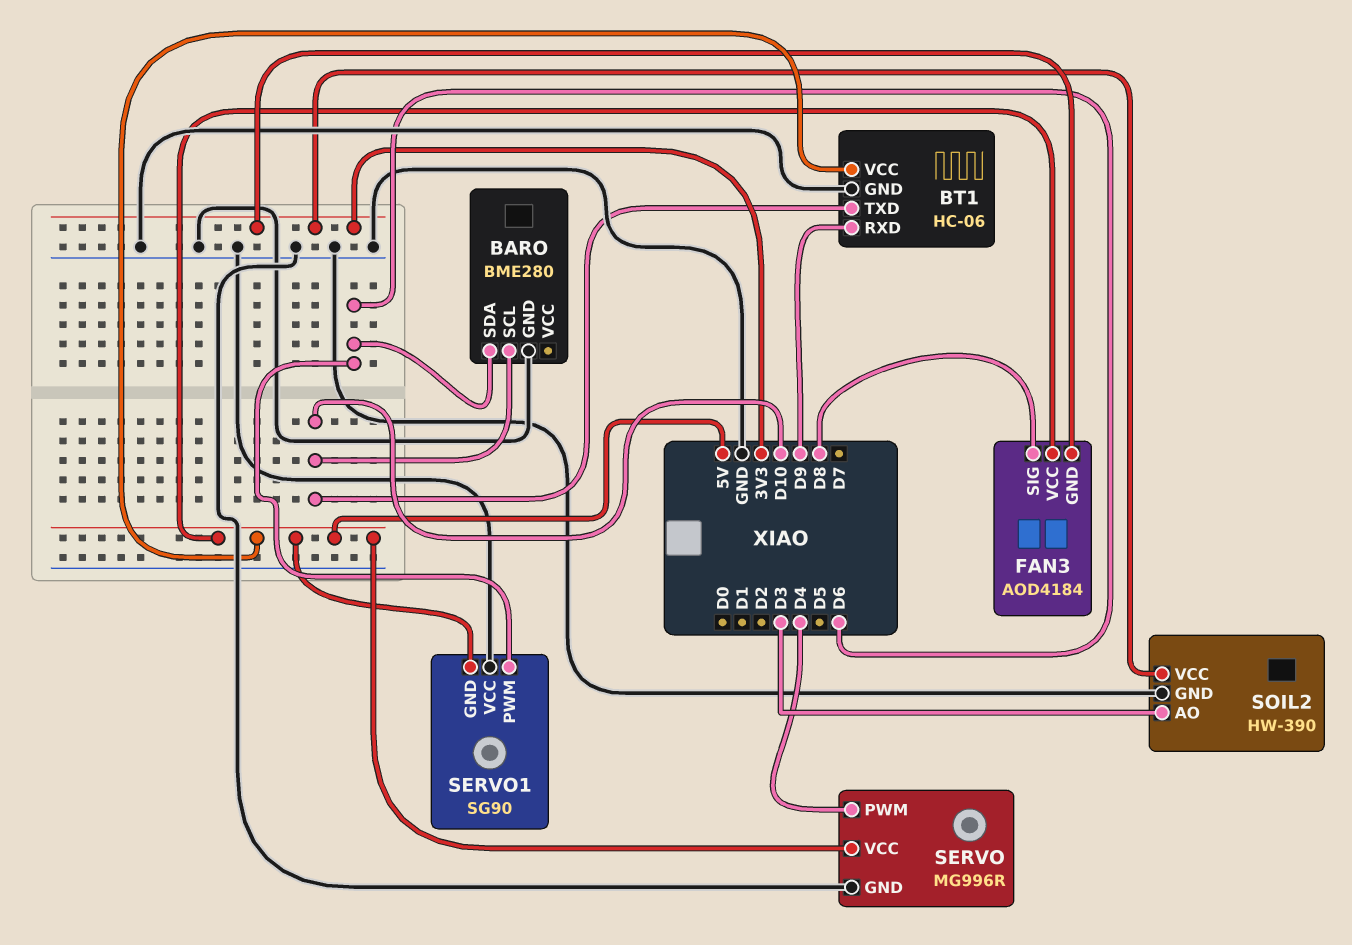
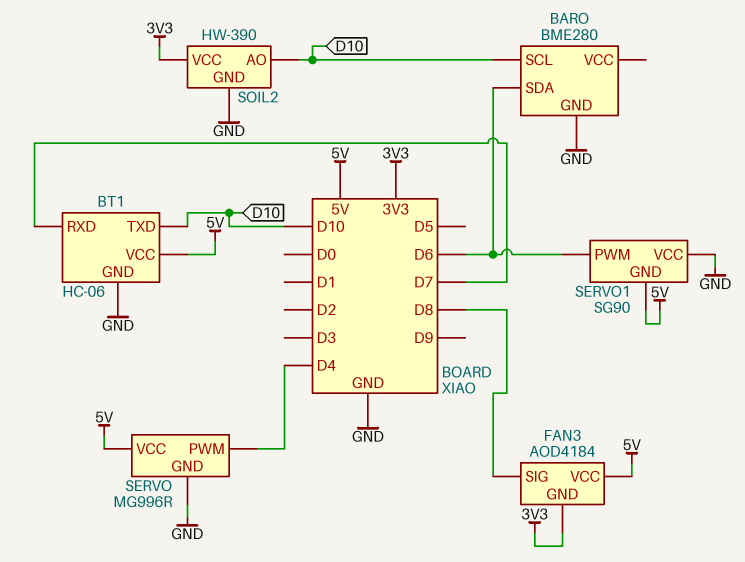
BT1 pin RXD: D9 -> D7
SOIL2 pin AO: D3 -> D10

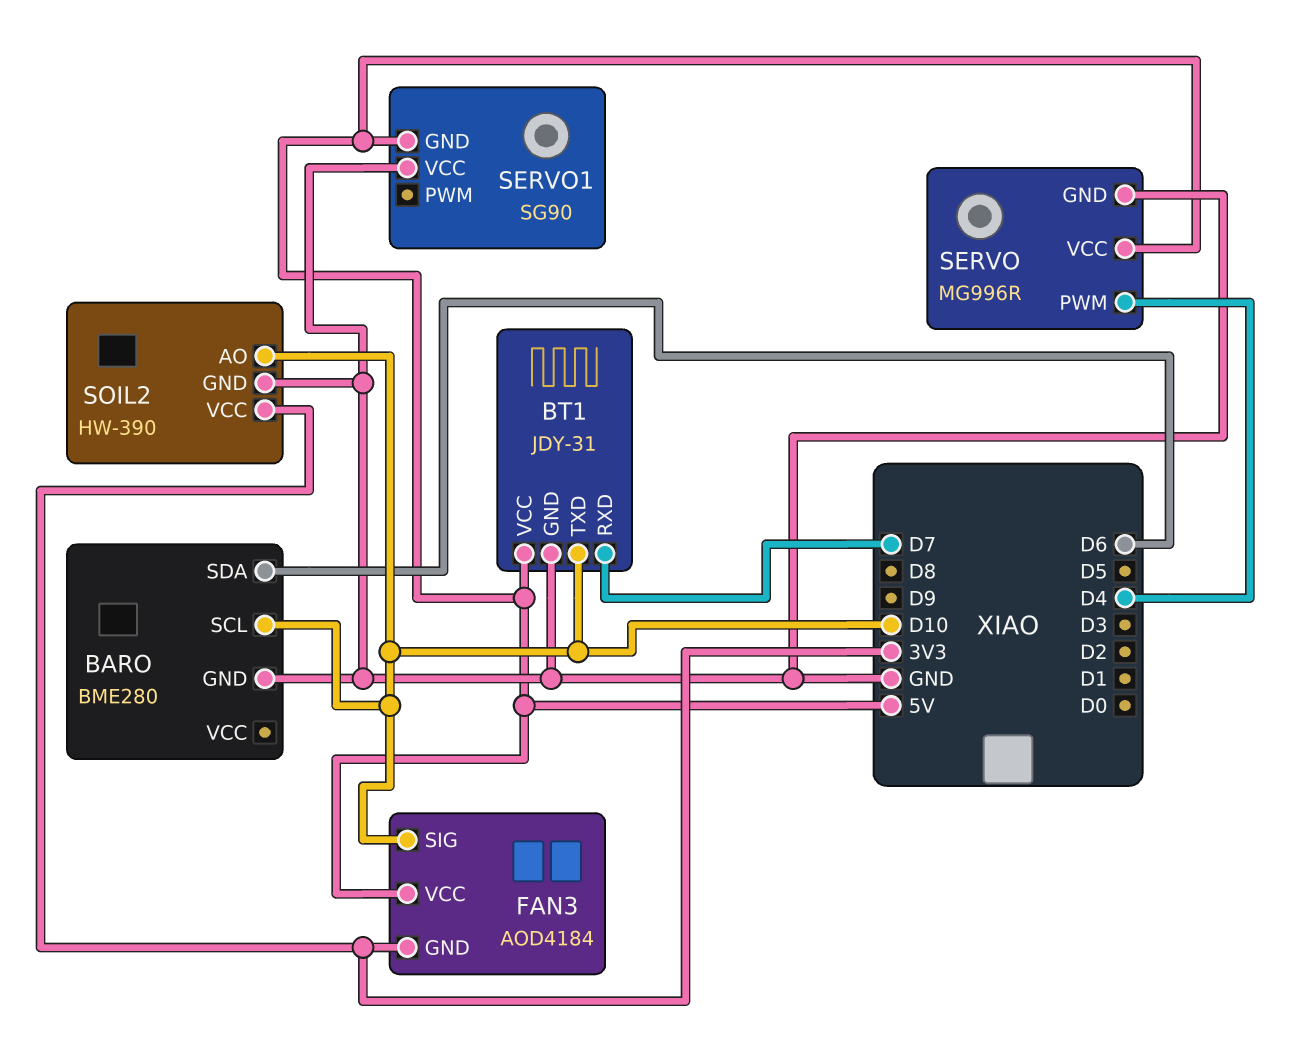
BT1: HC-06 -> JDY-31
FAN3 pin SIG: D8 -> D10
SERVO1 pin PWM: D6 -> none

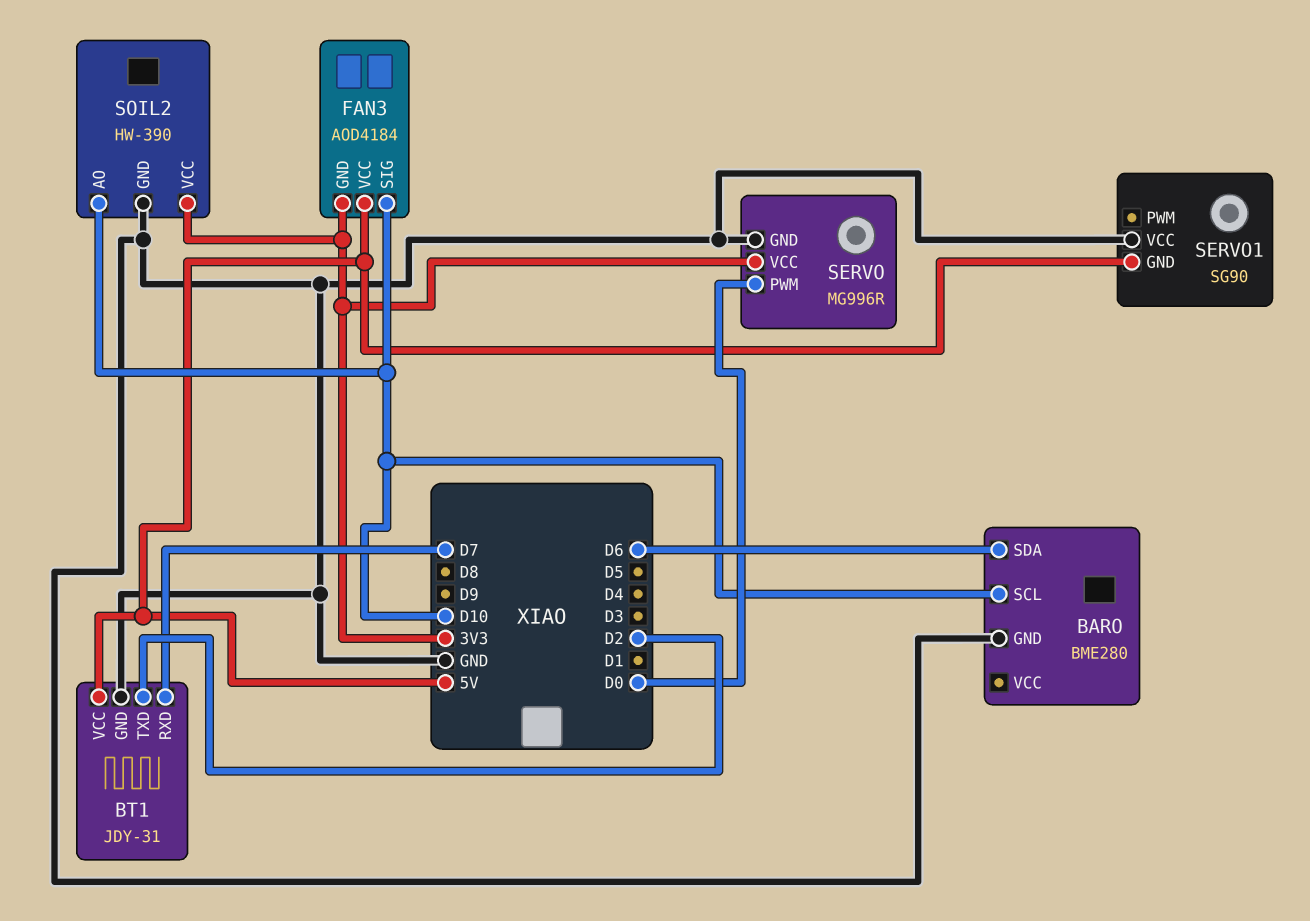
BT1 pin TXD: D10 -> D2
SERVO pin PWM: D4 -> D0
SERVO pin VCC: 5V -> 3V3

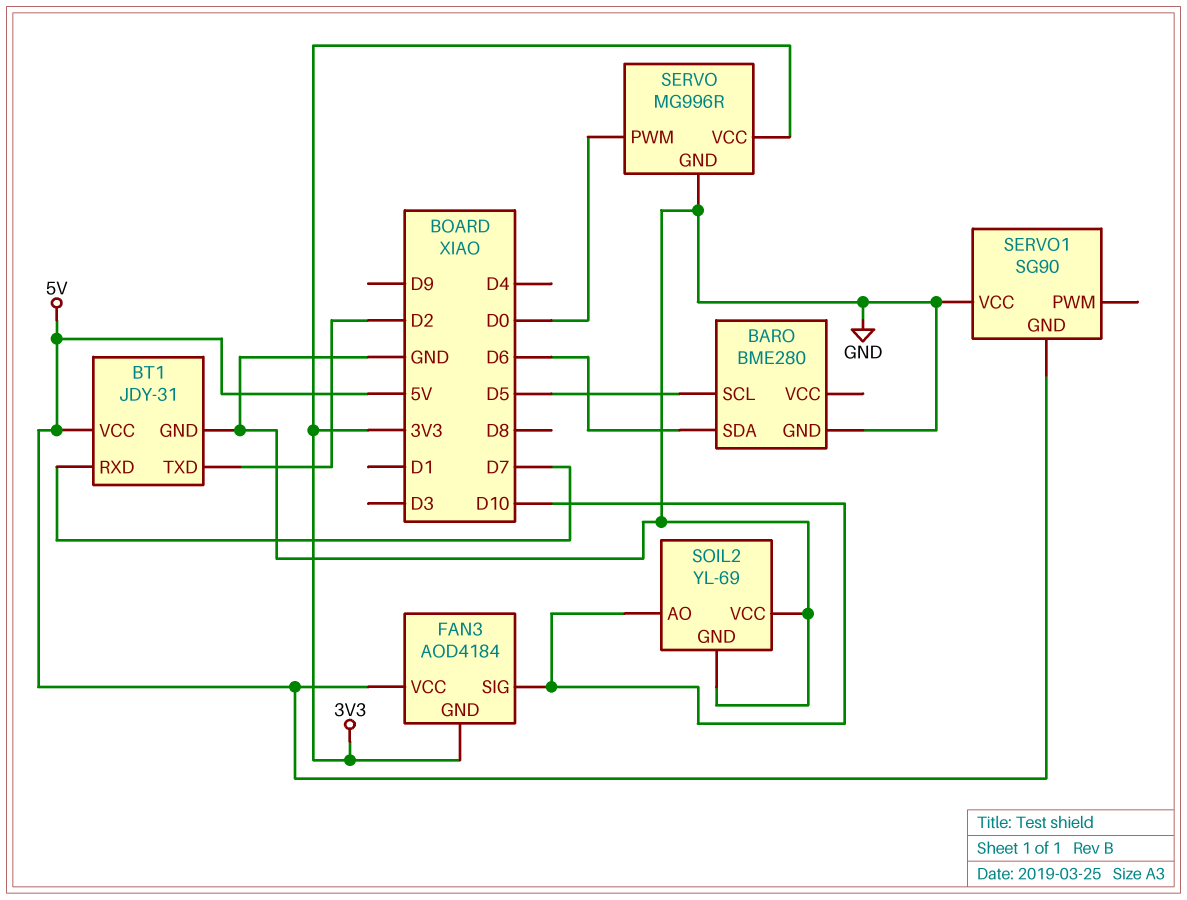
BARO pin SCL: D10 -> D5
SOIL2: HW-390 -> YL-69
SOIL2 pin VCC: 3V3 -> GND

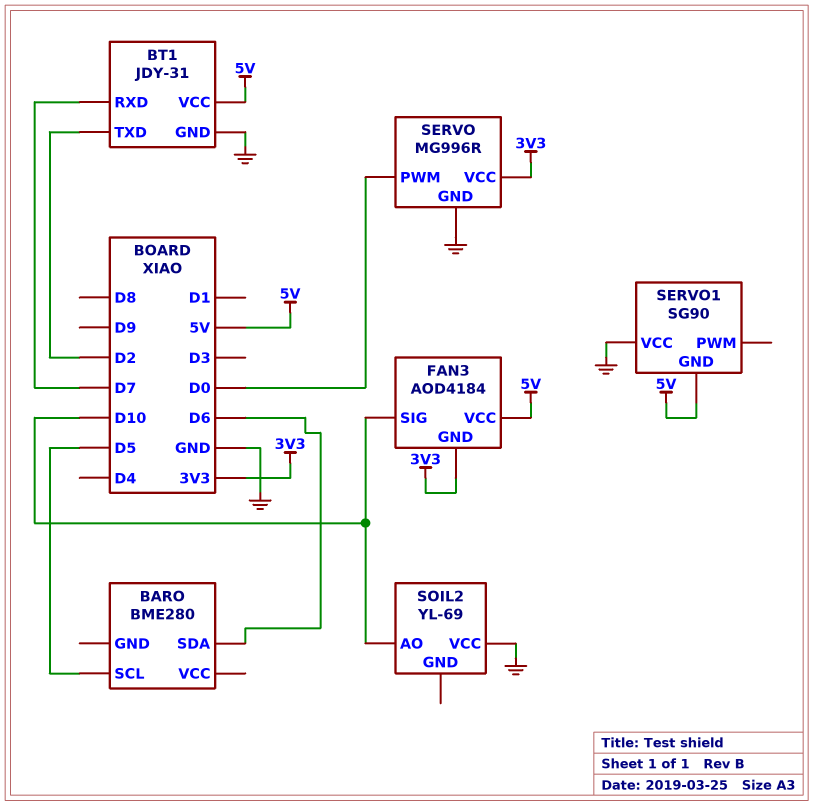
BARO pin GND: GND -> none
SOIL2 pin GND: GND -> none

